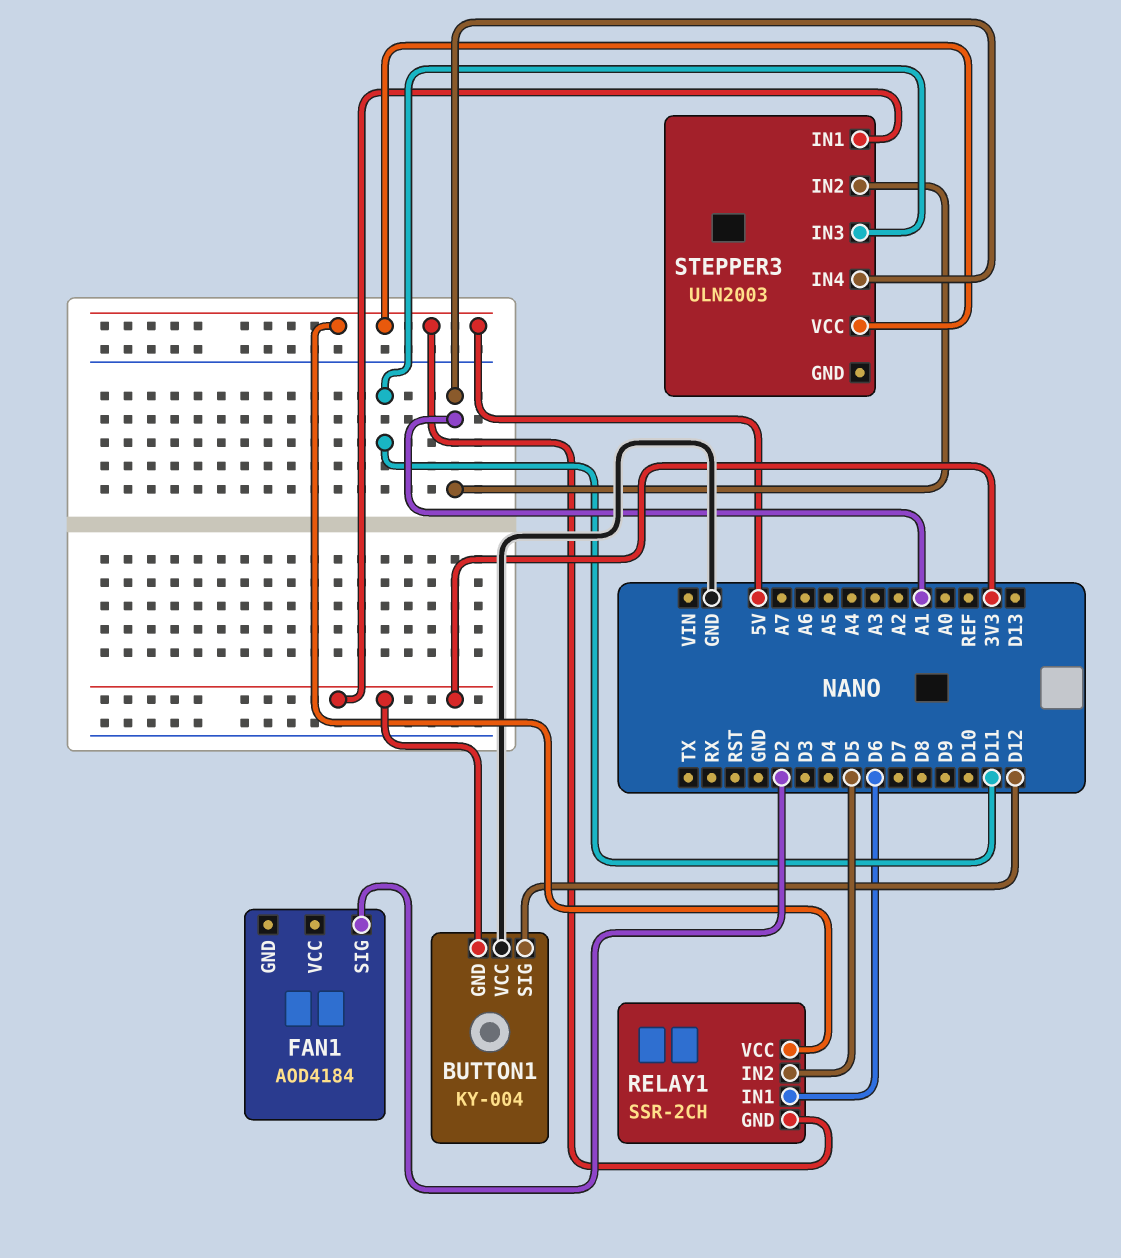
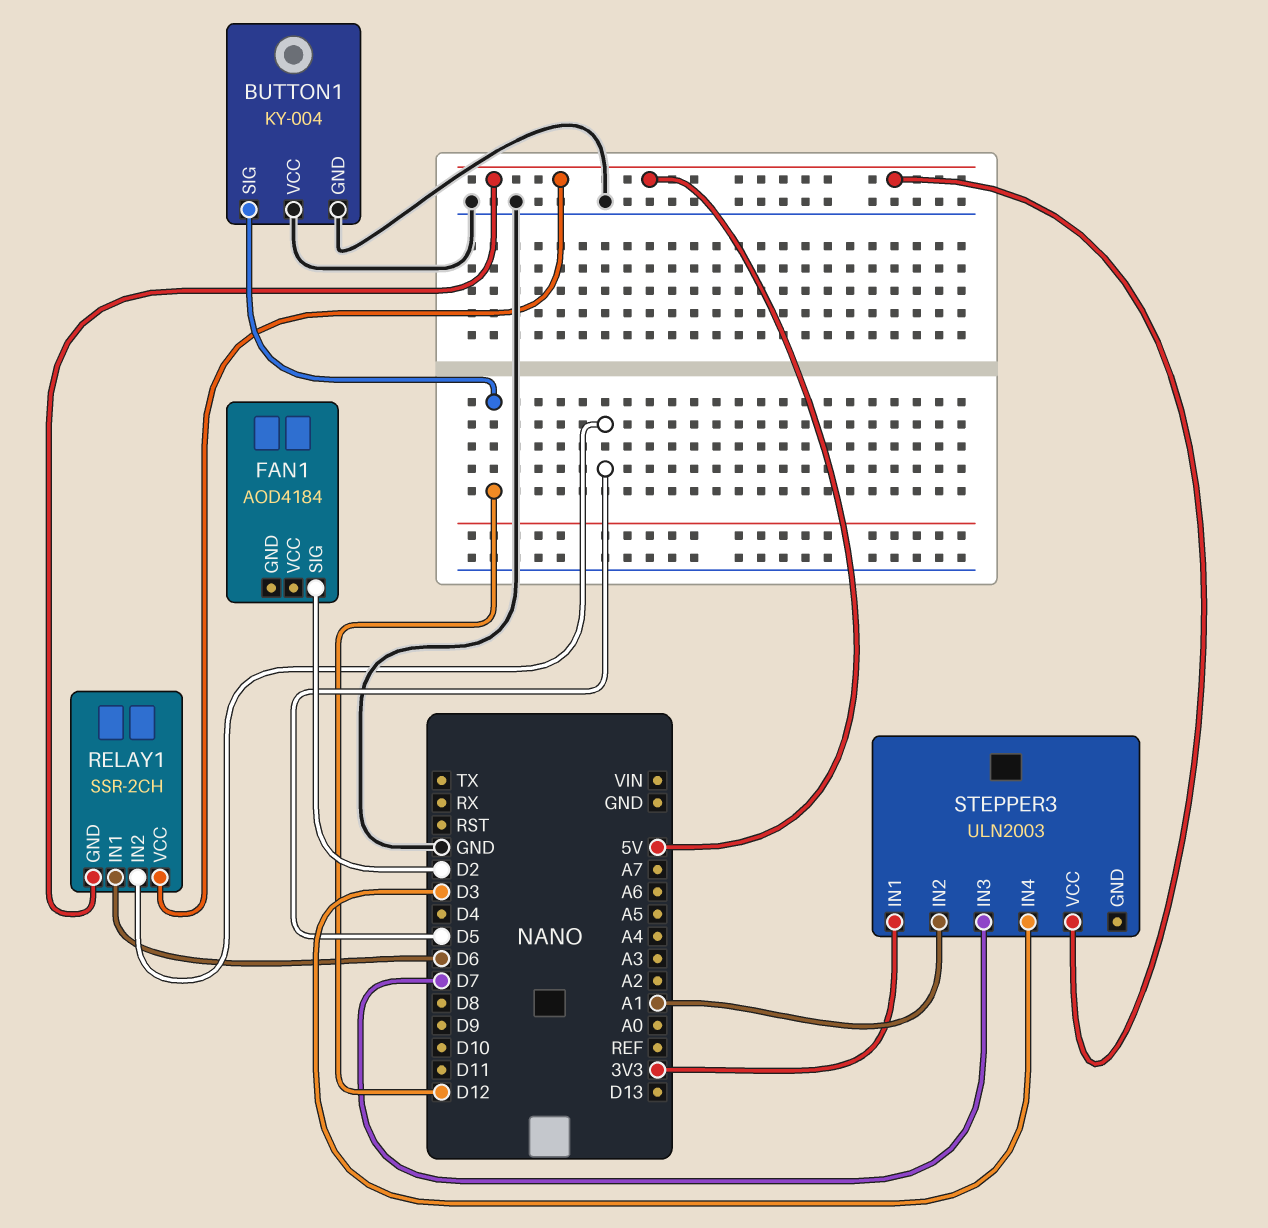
BUTTON1 pin GND: 3V3 -> GND
STEPPER3 pin IN3: D11 -> D7
STEPPER3 pin IN4: A1 -> D3

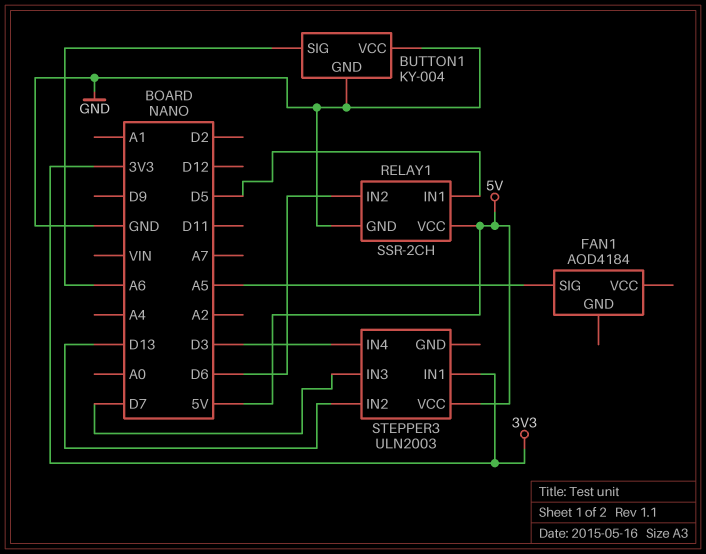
BUTTON1 pin SIG: D12 -> A6
FAN1 pin SIG: D2 -> A5
RELAY1 pin GND: 5V -> GND
RELAY1 pin IN1: D6 -> D5
RELAY1 pin IN2: D5 -> D6
STEPPER3 pin IN2: A1 -> D13

